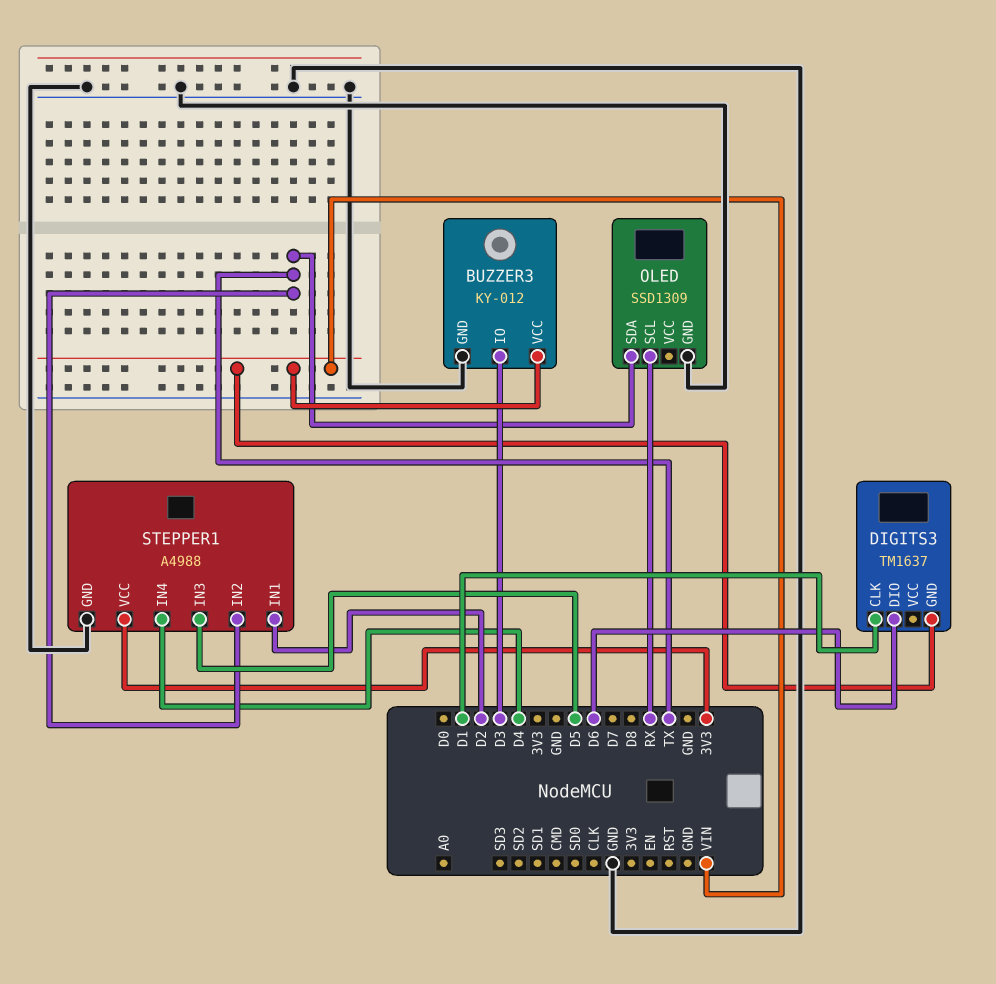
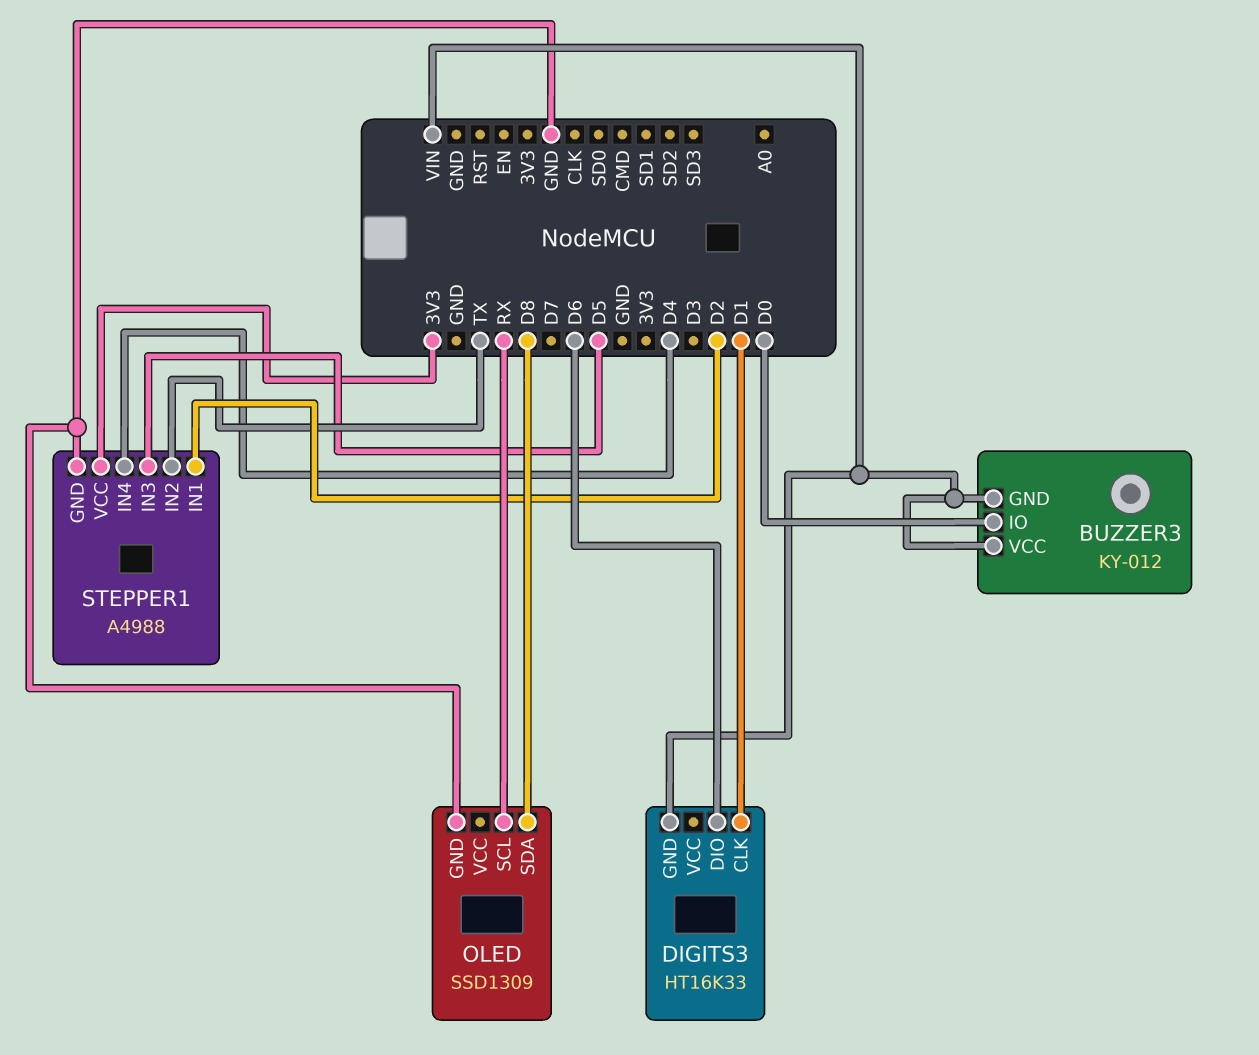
BUZZER3 pin GND: GND -> VIN
BUZZER3 pin IO: D3 -> D0
DIGITS3: TM1637 -> HT16K33
OLED pin SDA: TX -> D8

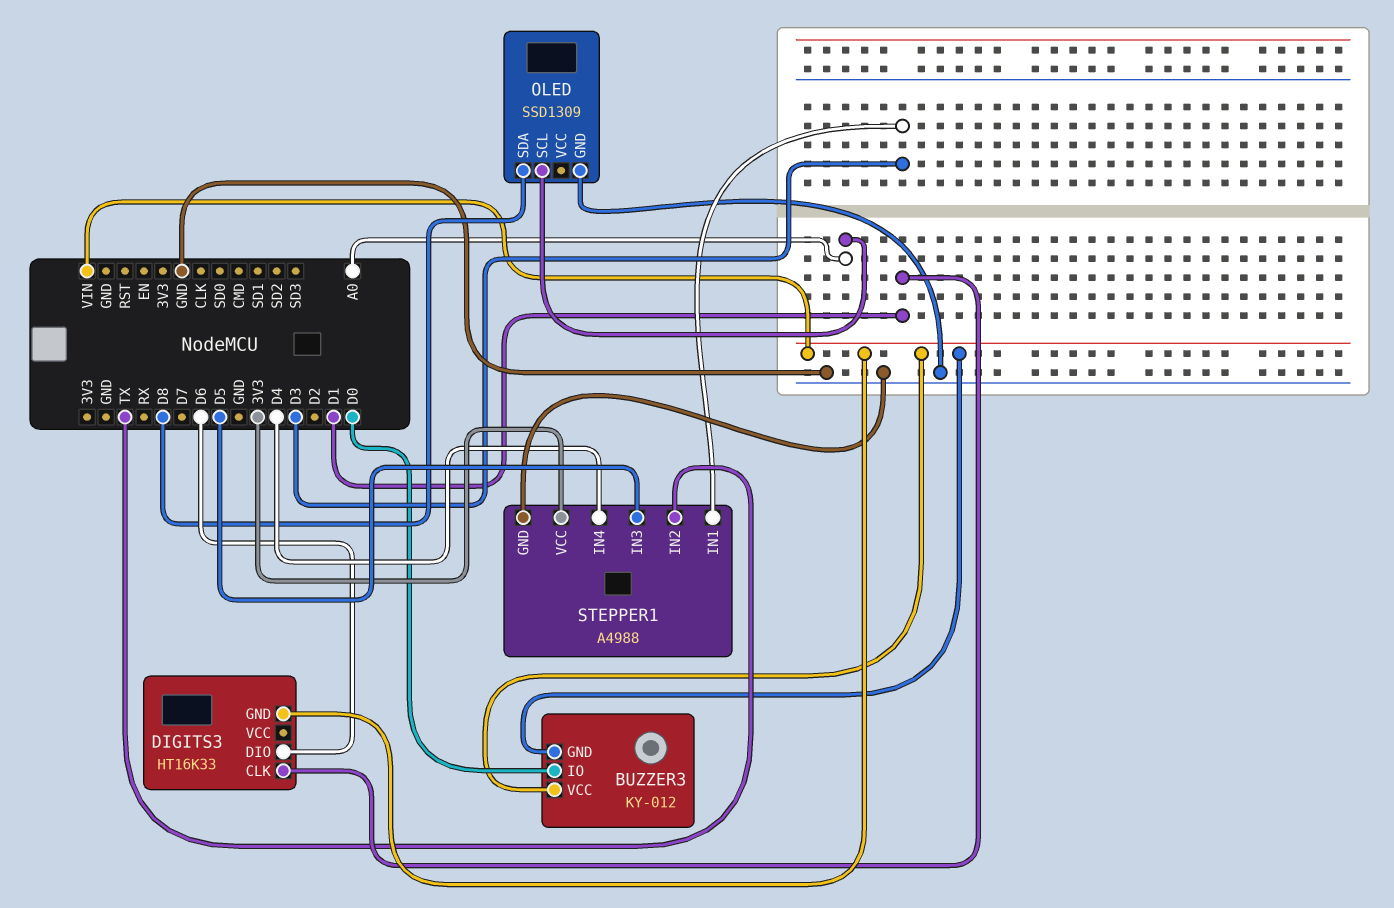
OLED pin SCL: RX -> A0
STEPPER1 pin IN1: D2 -> D3

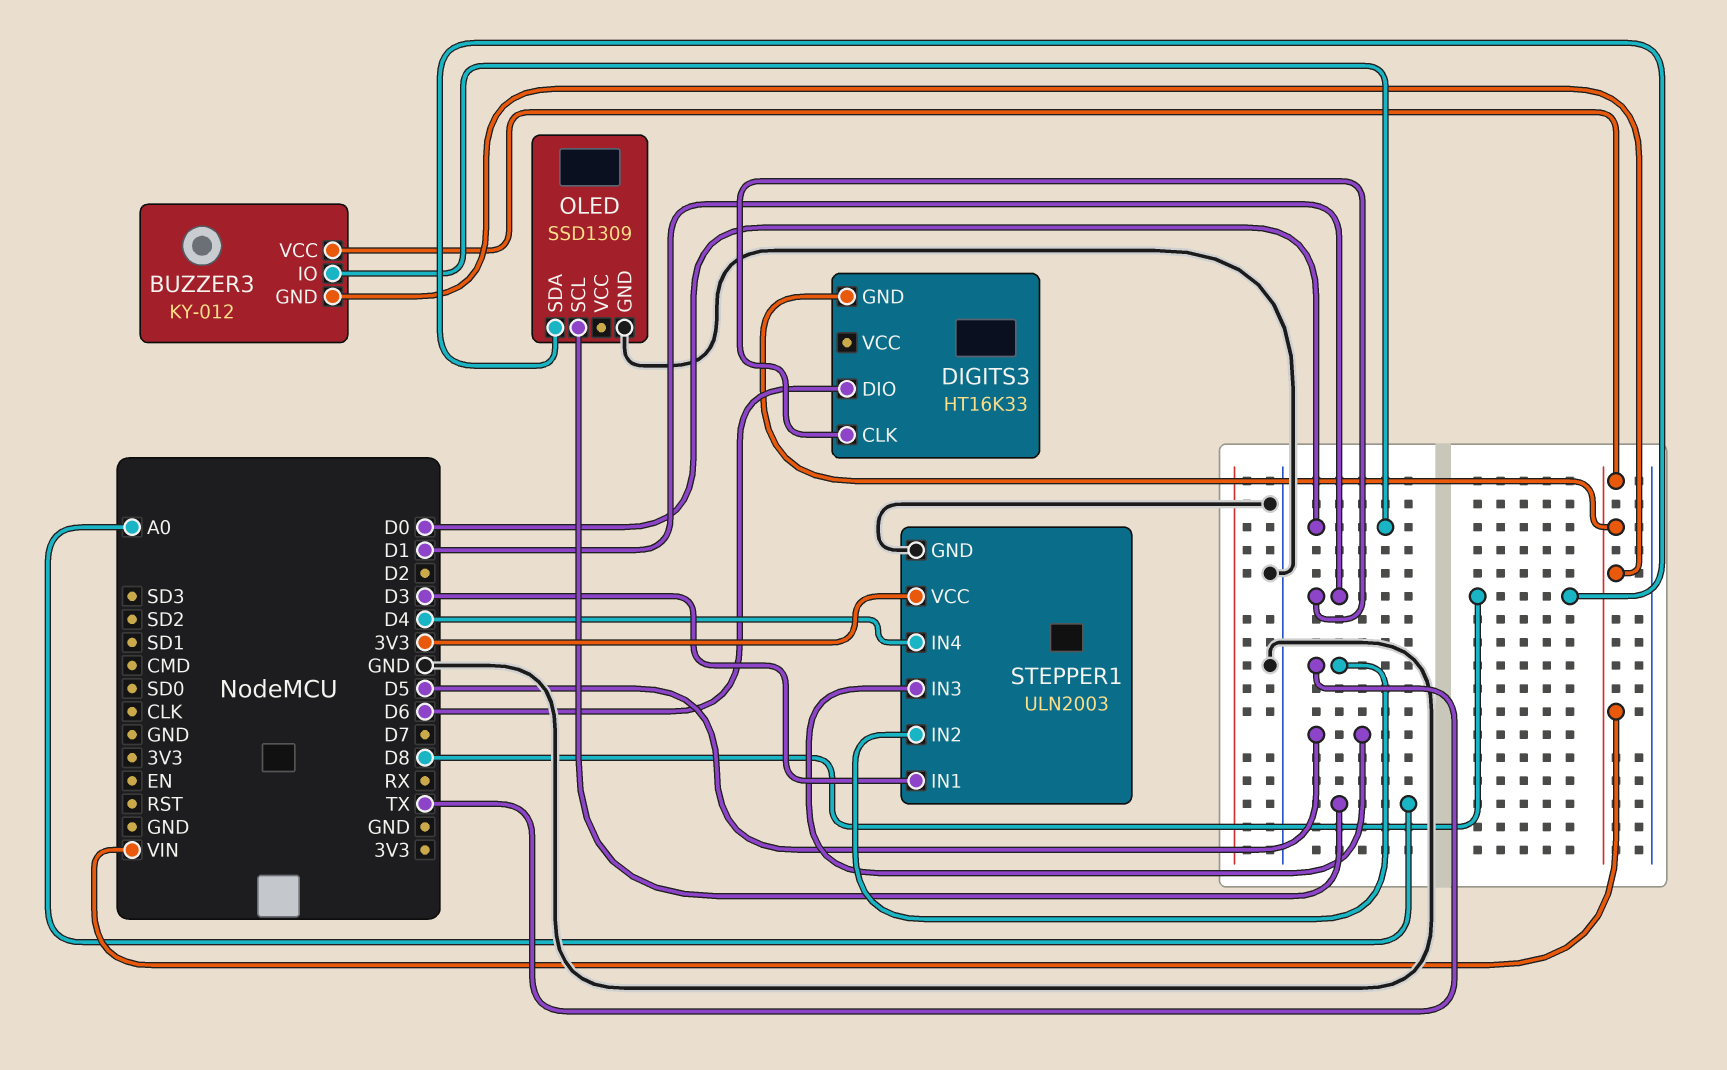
STEPPER1: A4988 -> ULN2003

